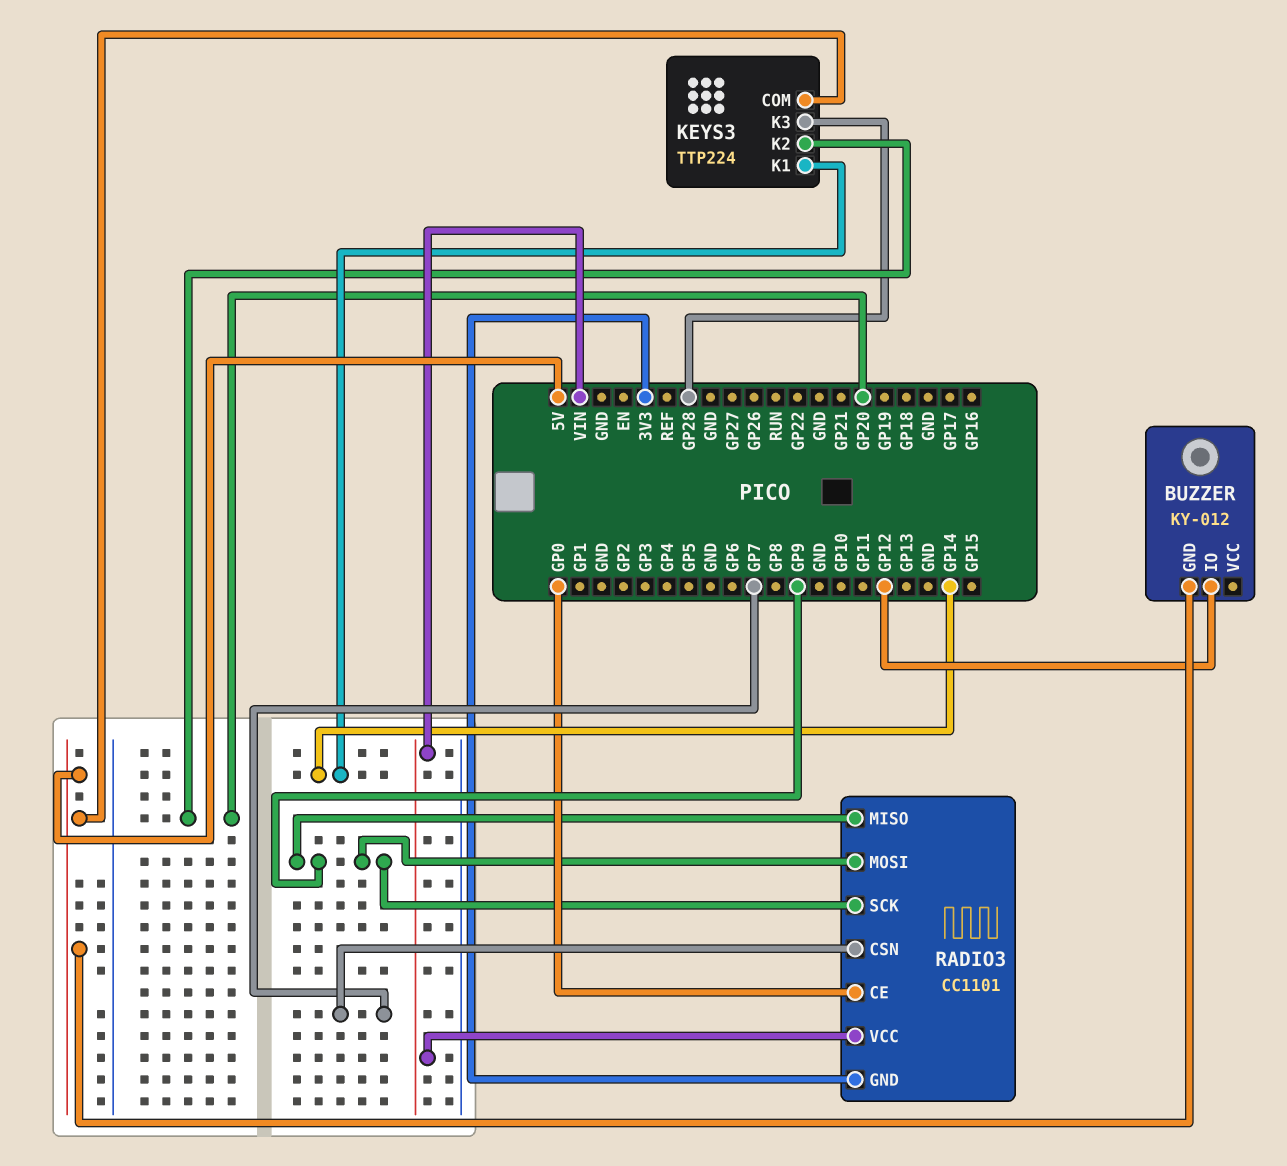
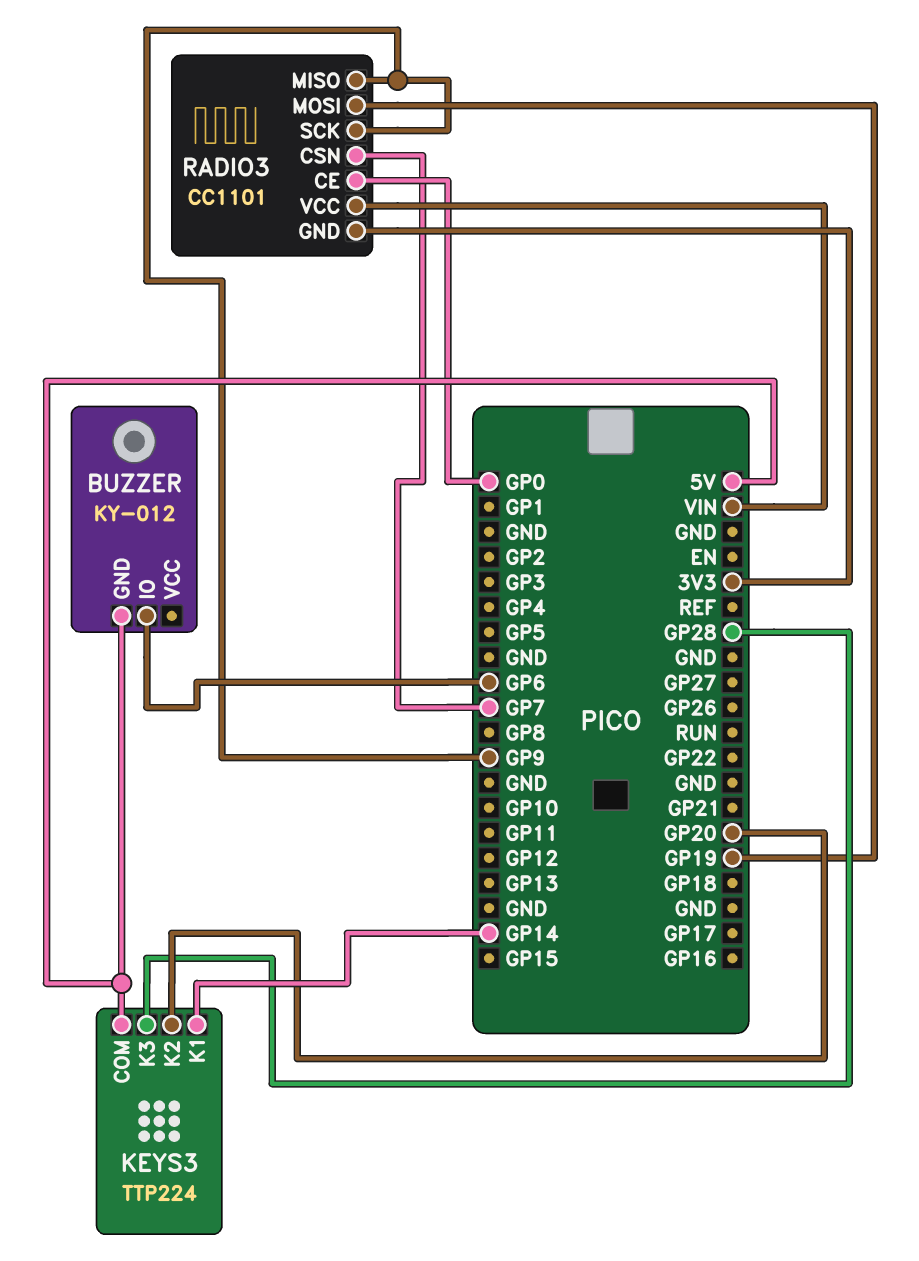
BUZZER pin IO: GP12 -> GP6
RADIO3 pin MOSI: GP9 -> GP19

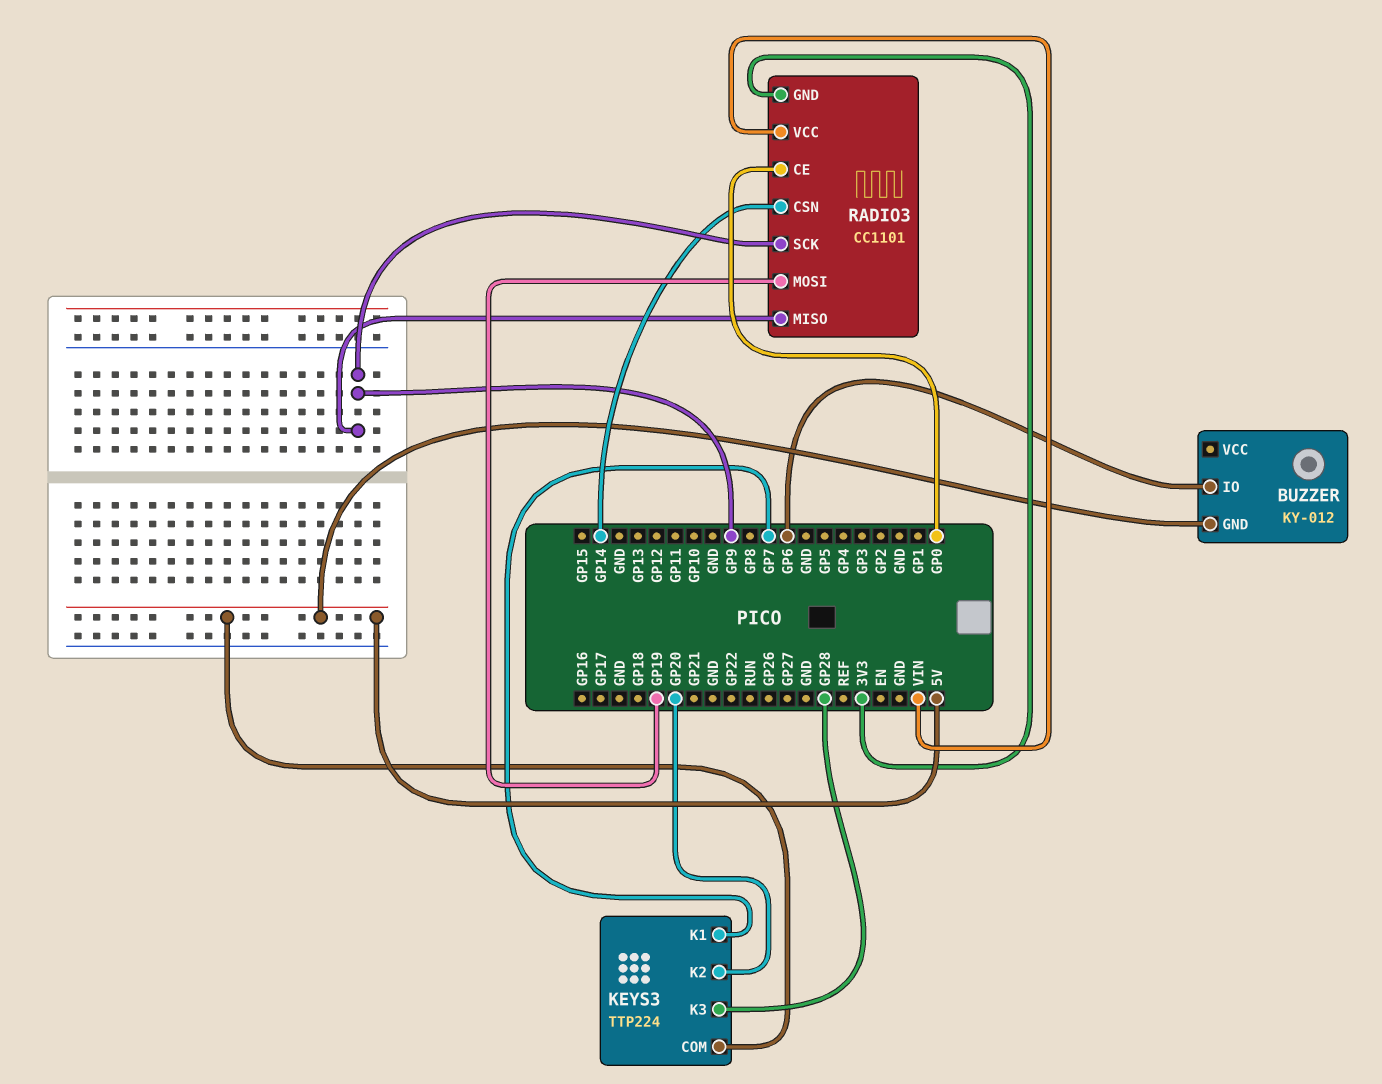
KEYS3 pin K1: GP14 -> GP7
RADIO3 pin CSN: GP7 -> GP14

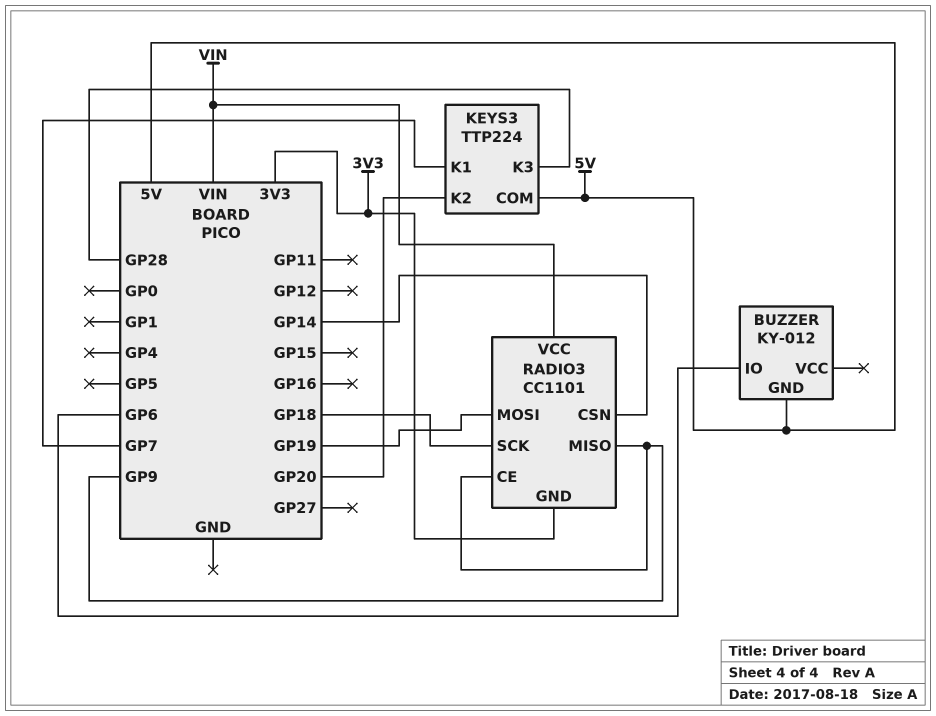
RADIO3 pin CE: GP0 -> GP9
RADIO3 pin SCK: GP9 -> GP18

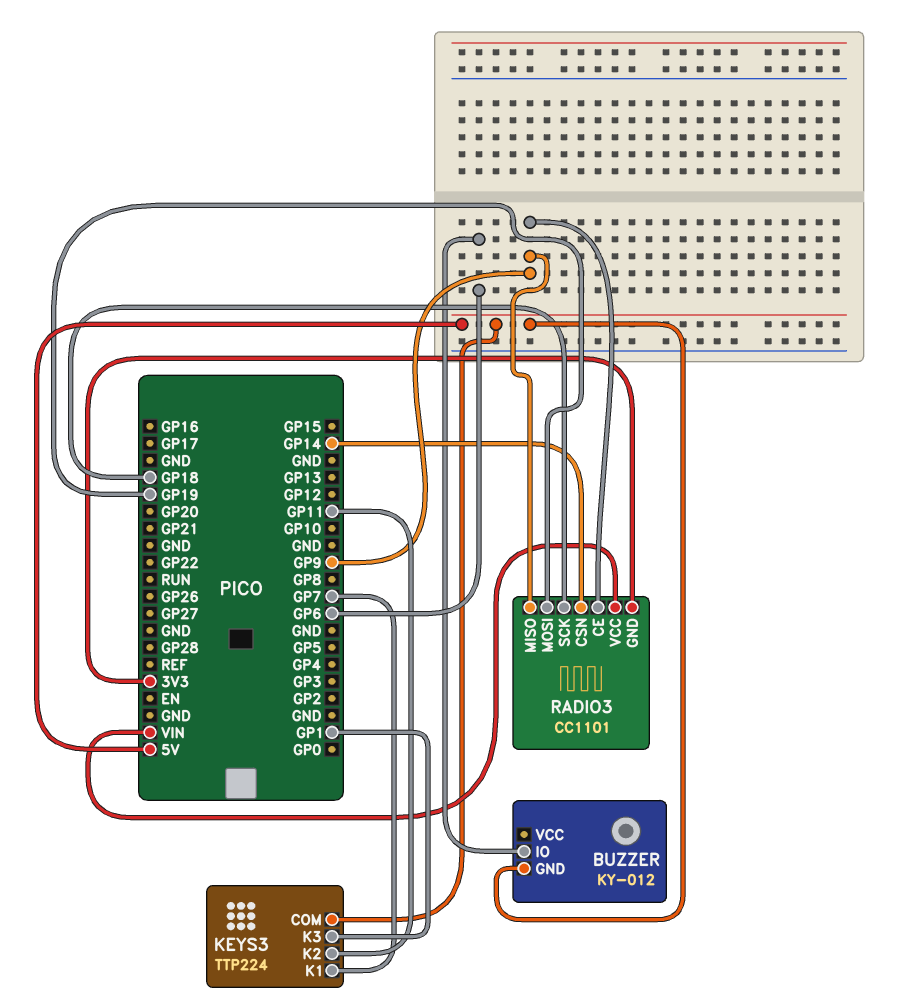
KEYS3 pin K2: GP20 -> GP11
KEYS3 pin K3: GP28 -> GP1

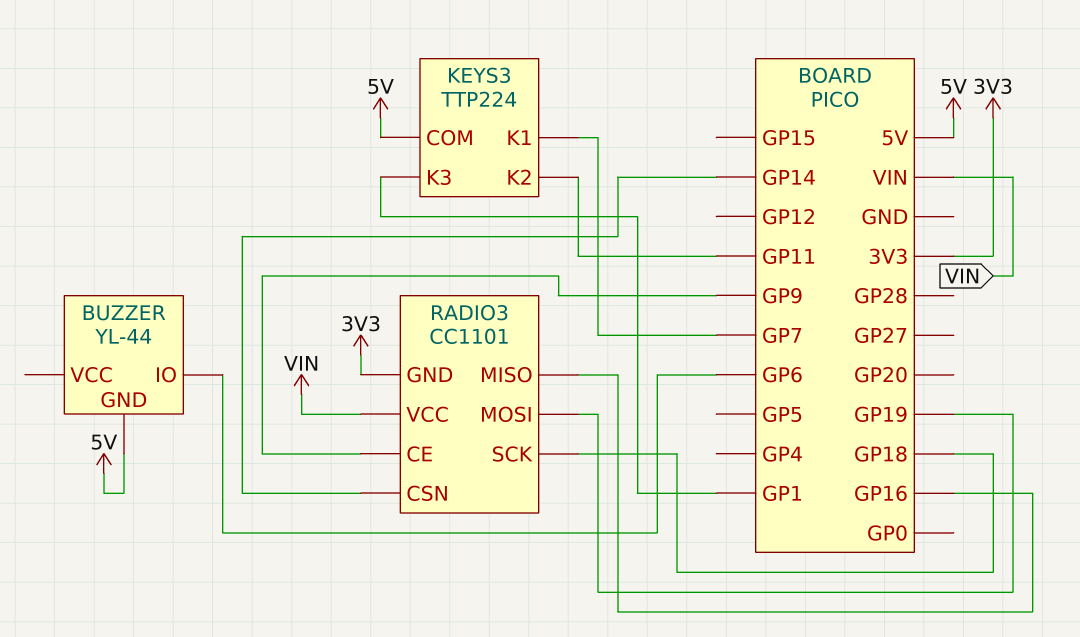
BUZZER: KY-012 -> YL-44
RADIO3 pin MISO: GP9 -> GP16

